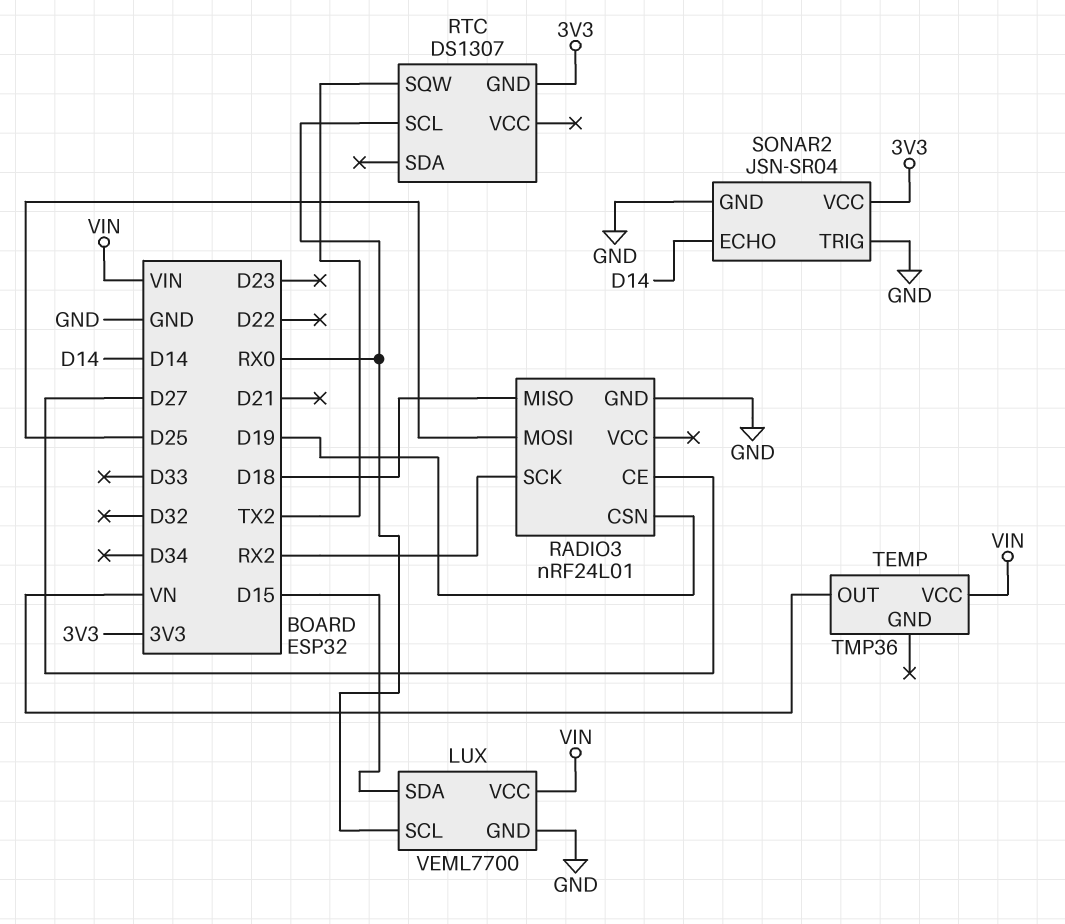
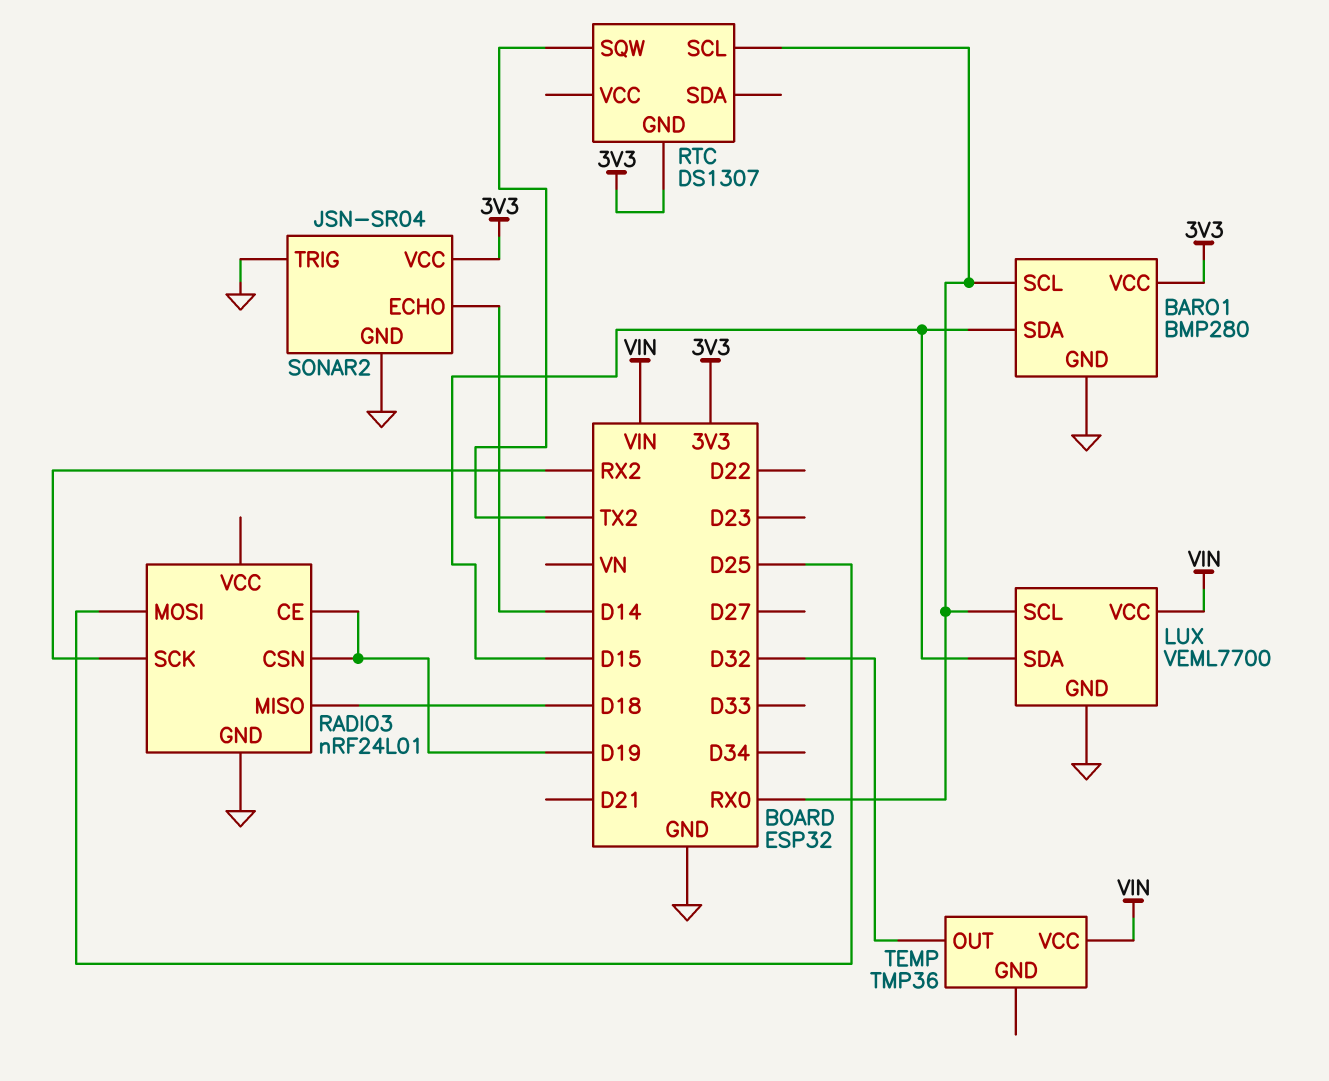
BARO1: none -> BMP280
BARO1 pin GND: none -> GND
BARO1 pin SCL: none -> RX0
BARO1 pin SDA: none -> D15
BARO1 pin VCC: none -> 3V3
RADIO3 pin CE: D27 -> D19
TEMP pin OUT: VN -> D32

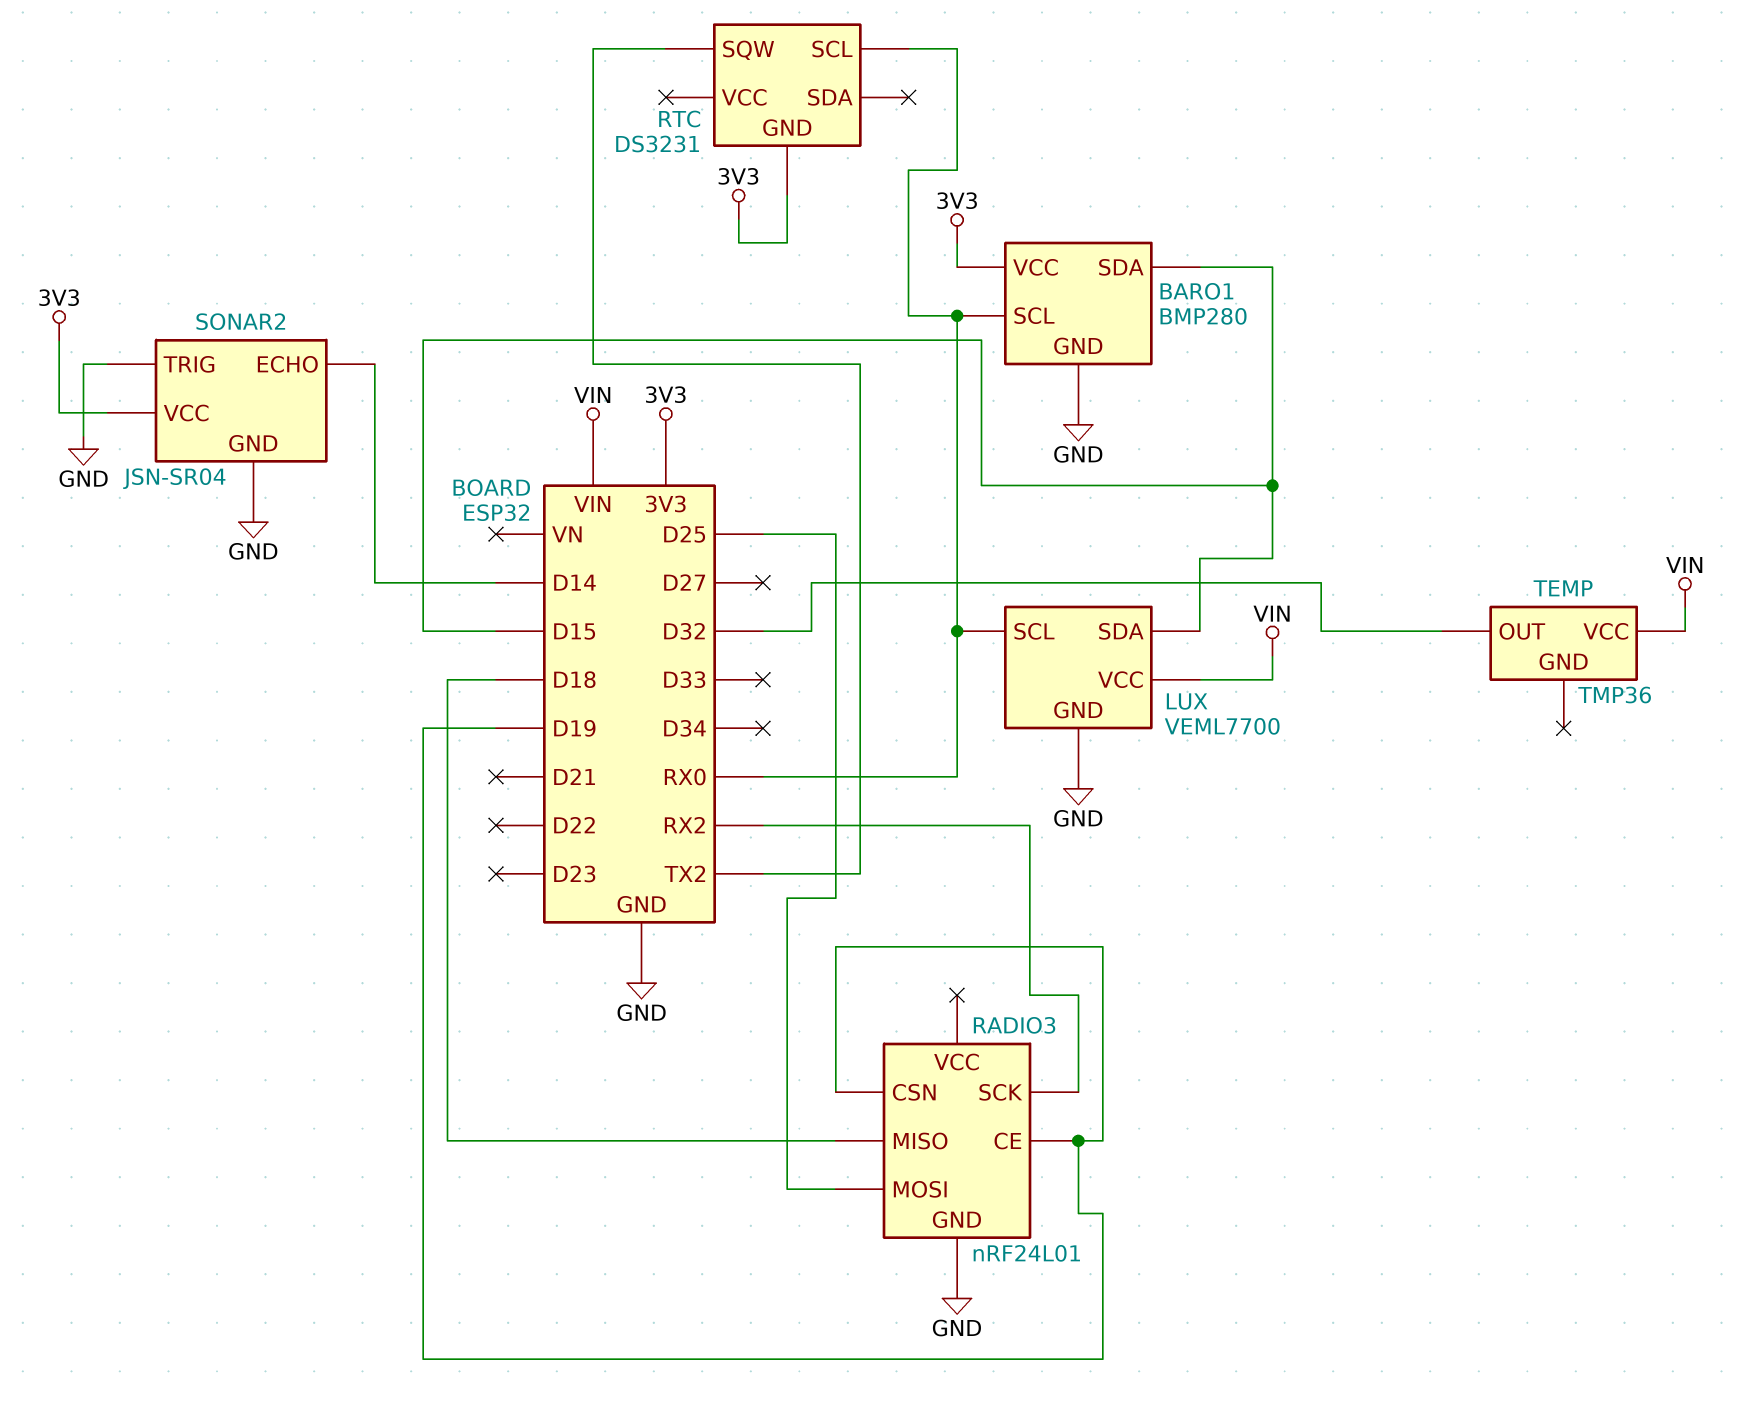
RTC: DS1307 -> DS3231

